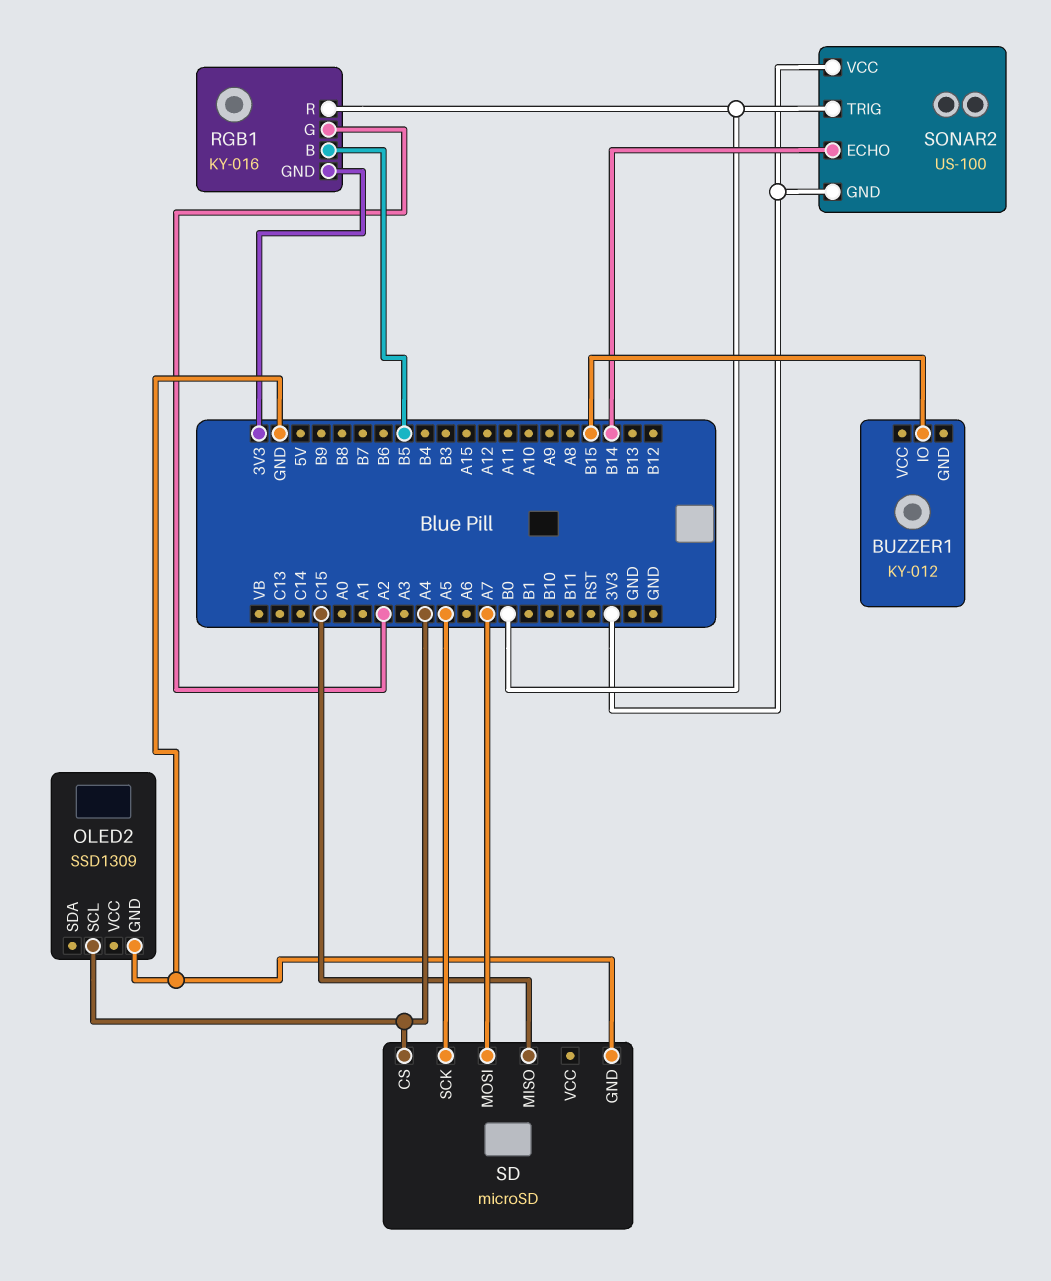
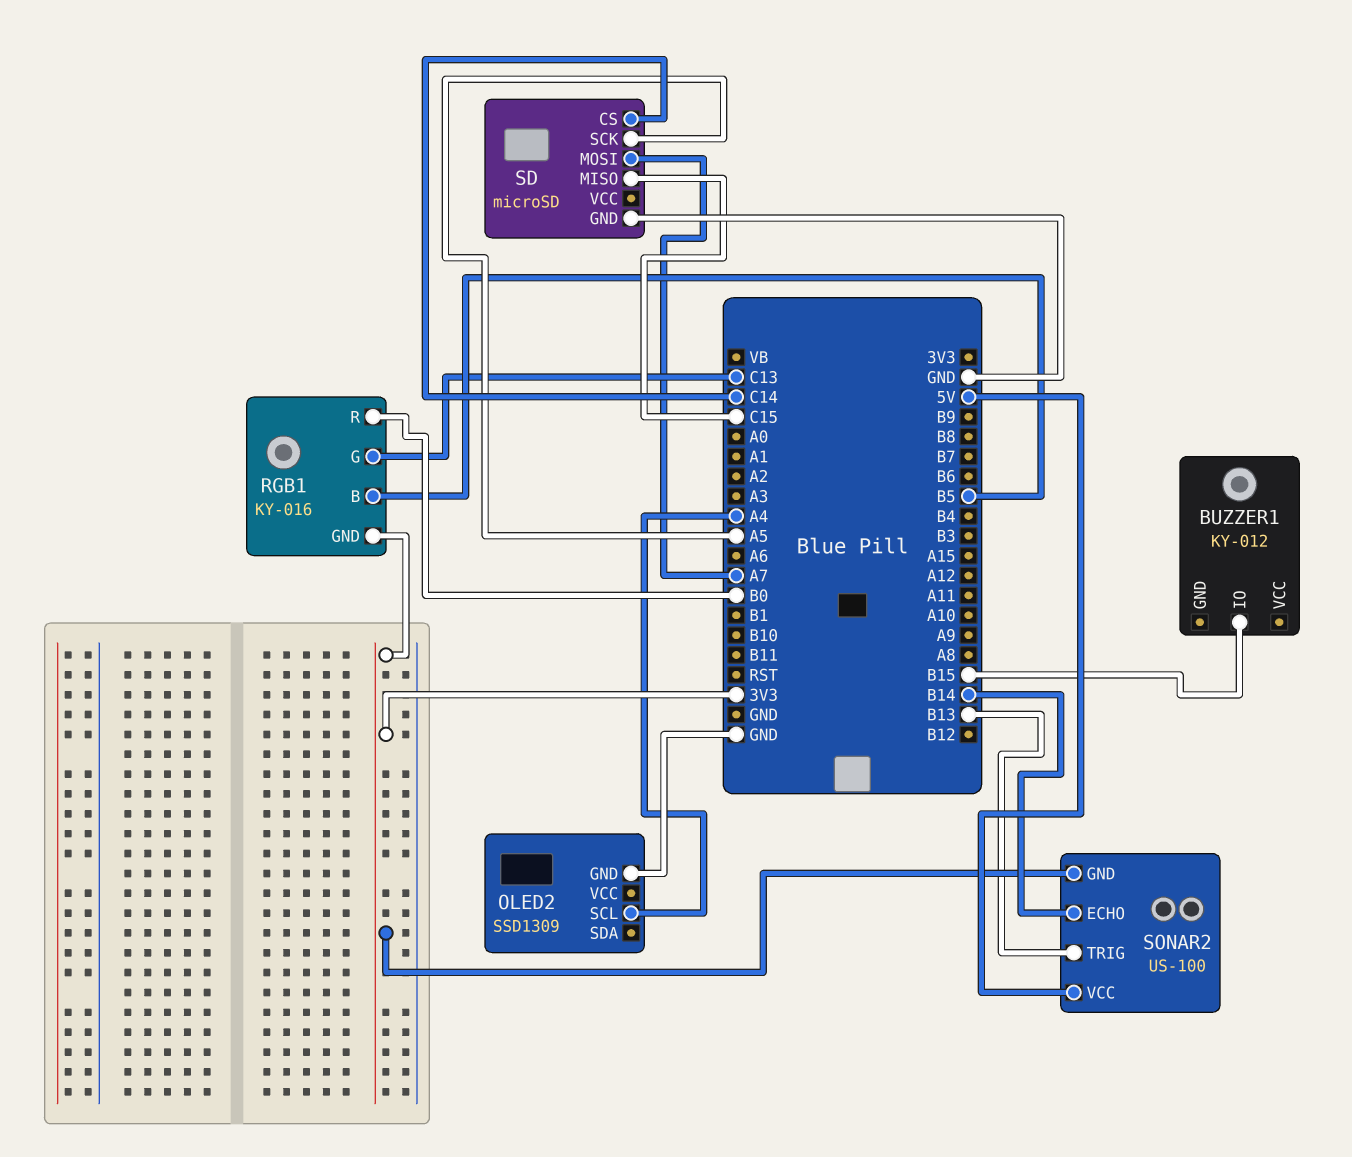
RGB1 pin G: A2 -> C13
SD pin CS: A4 -> C14
SONAR2 pin TRIG: B0 -> B13
SONAR2 pin VCC: 3V3 -> 5V

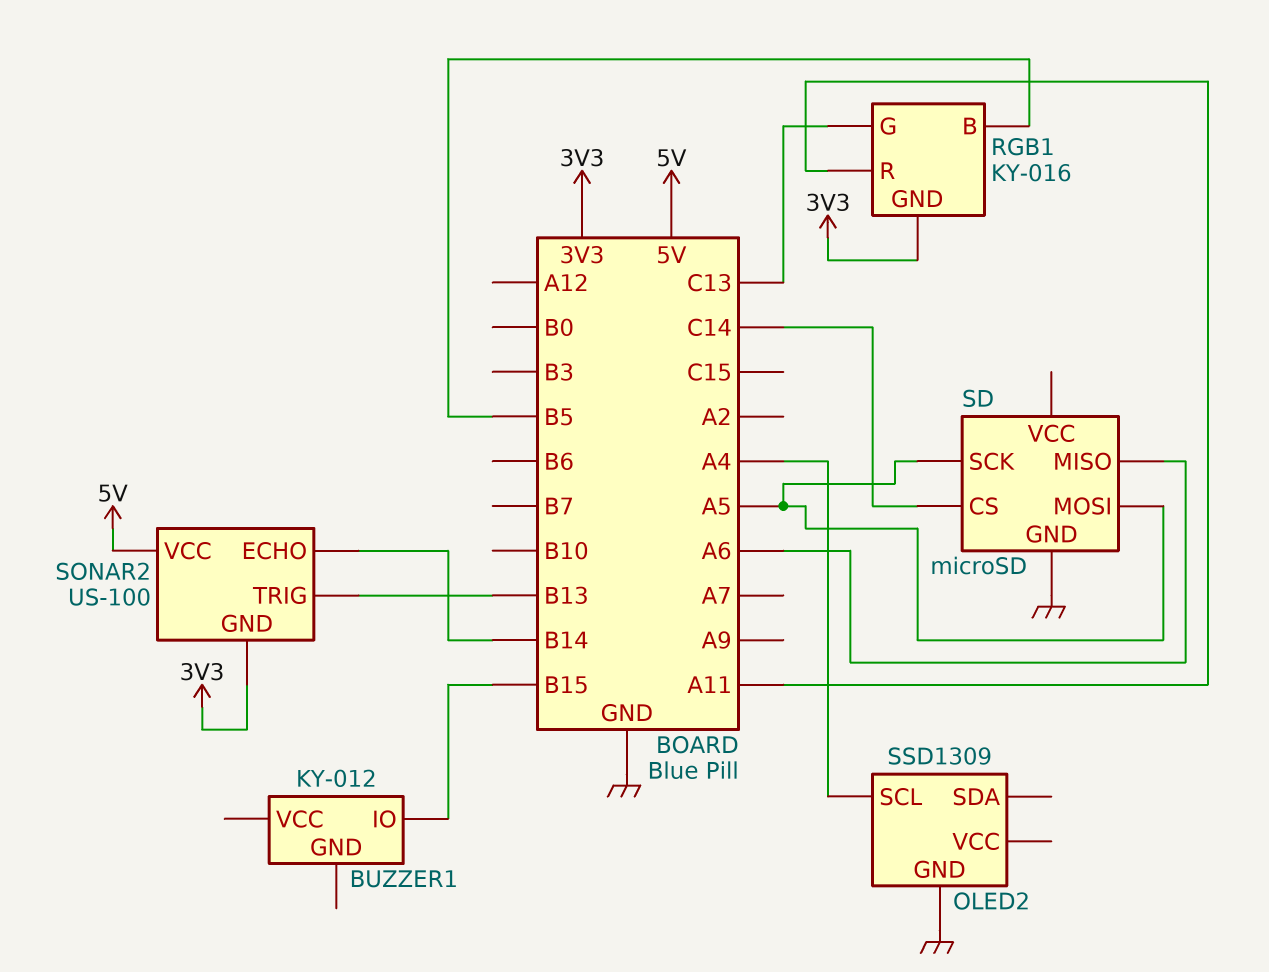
RGB1 pin R: B0 -> A11
SD pin MISO: C15 -> A6
SD pin MOSI: A7 -> A5

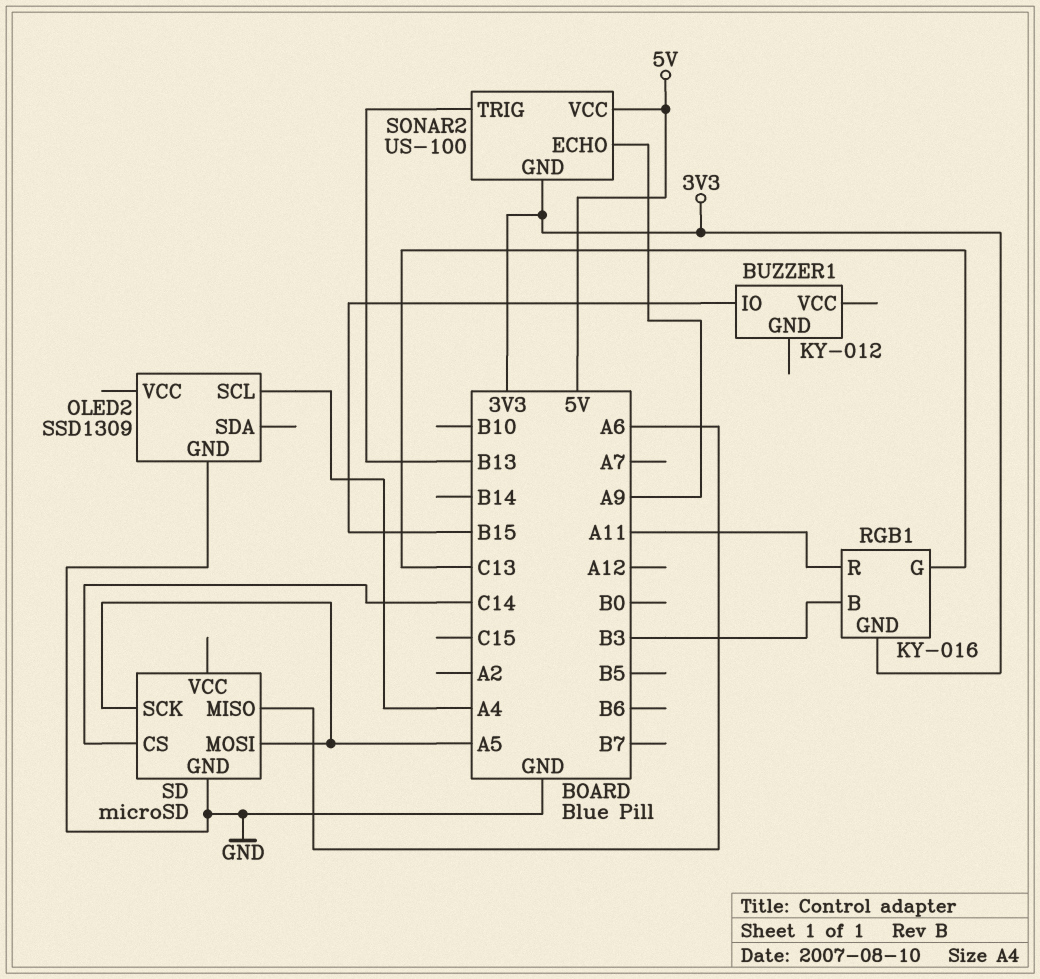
RGB1 pin B: B5 -> B3
SONAR2 pin ECHO: B14 -> A9

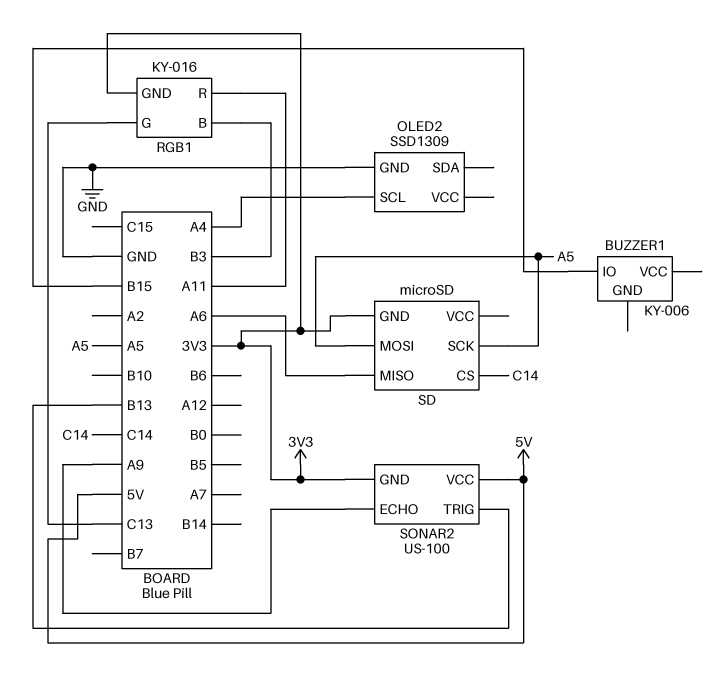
BUZZER1: KY-012 -> KY-006
SD pin GND: GND -> 3V3

